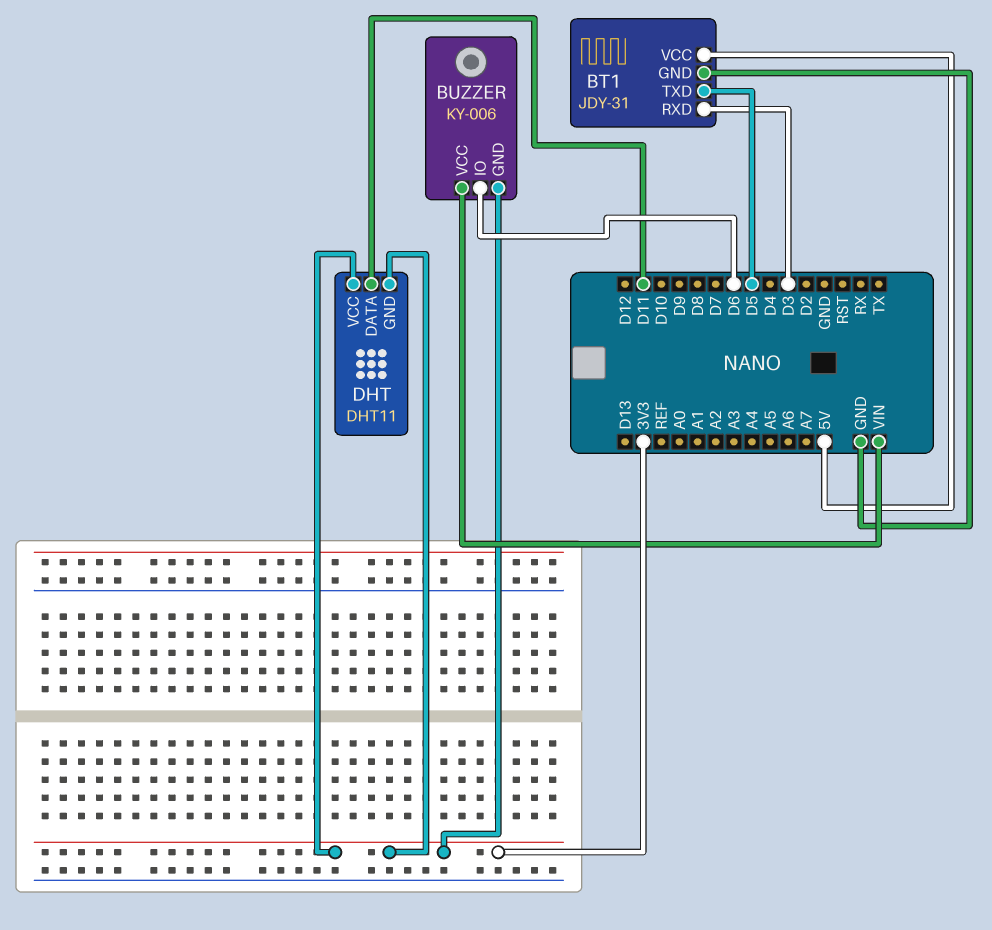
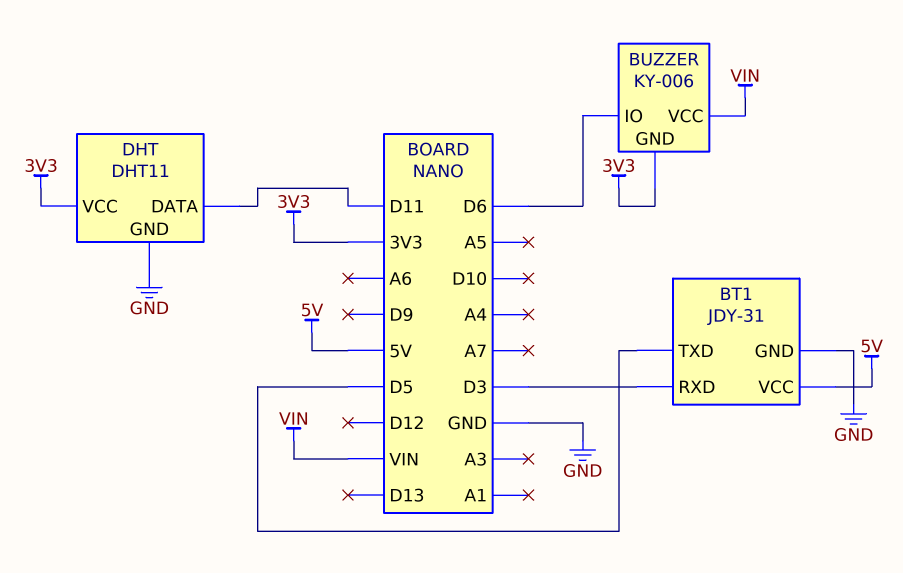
DHT pin GND: 3V3 -> GND

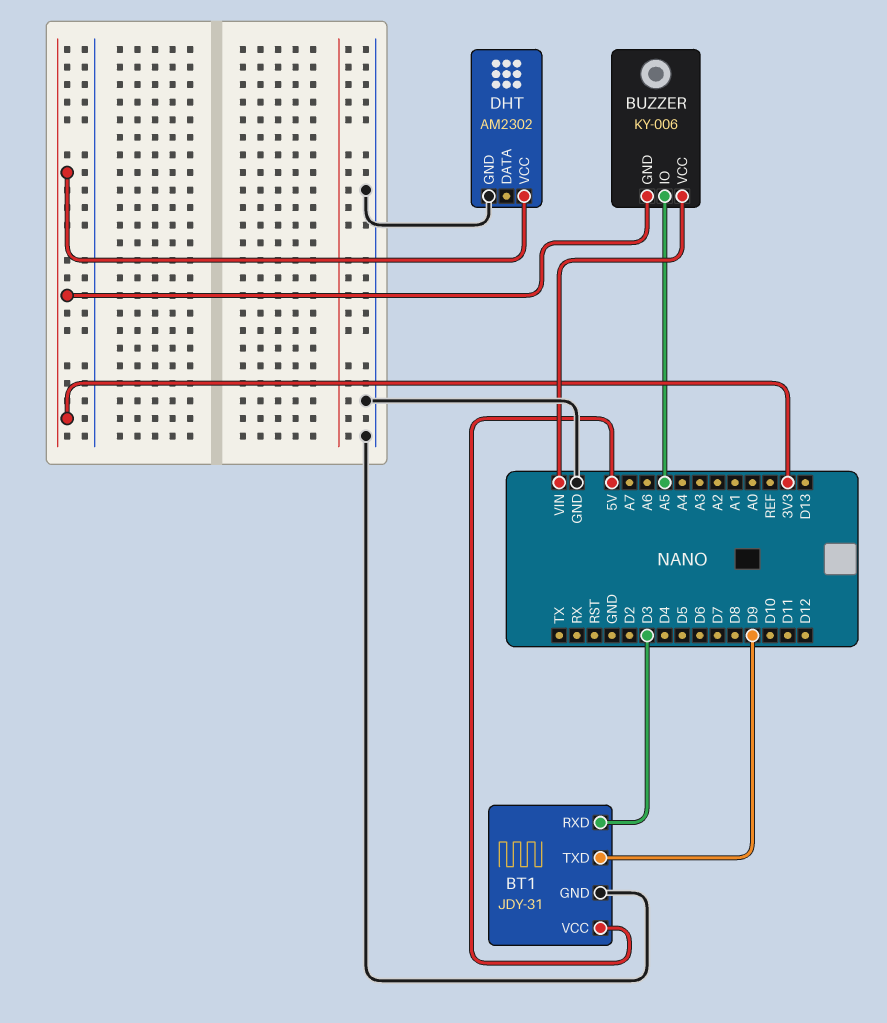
BT1 pin TXD: D5 -> D9
BUZZER pin IO: D6 -> A5
DHT: DHT11 -> AM2302
DHT pin DATA: D11 -> none

